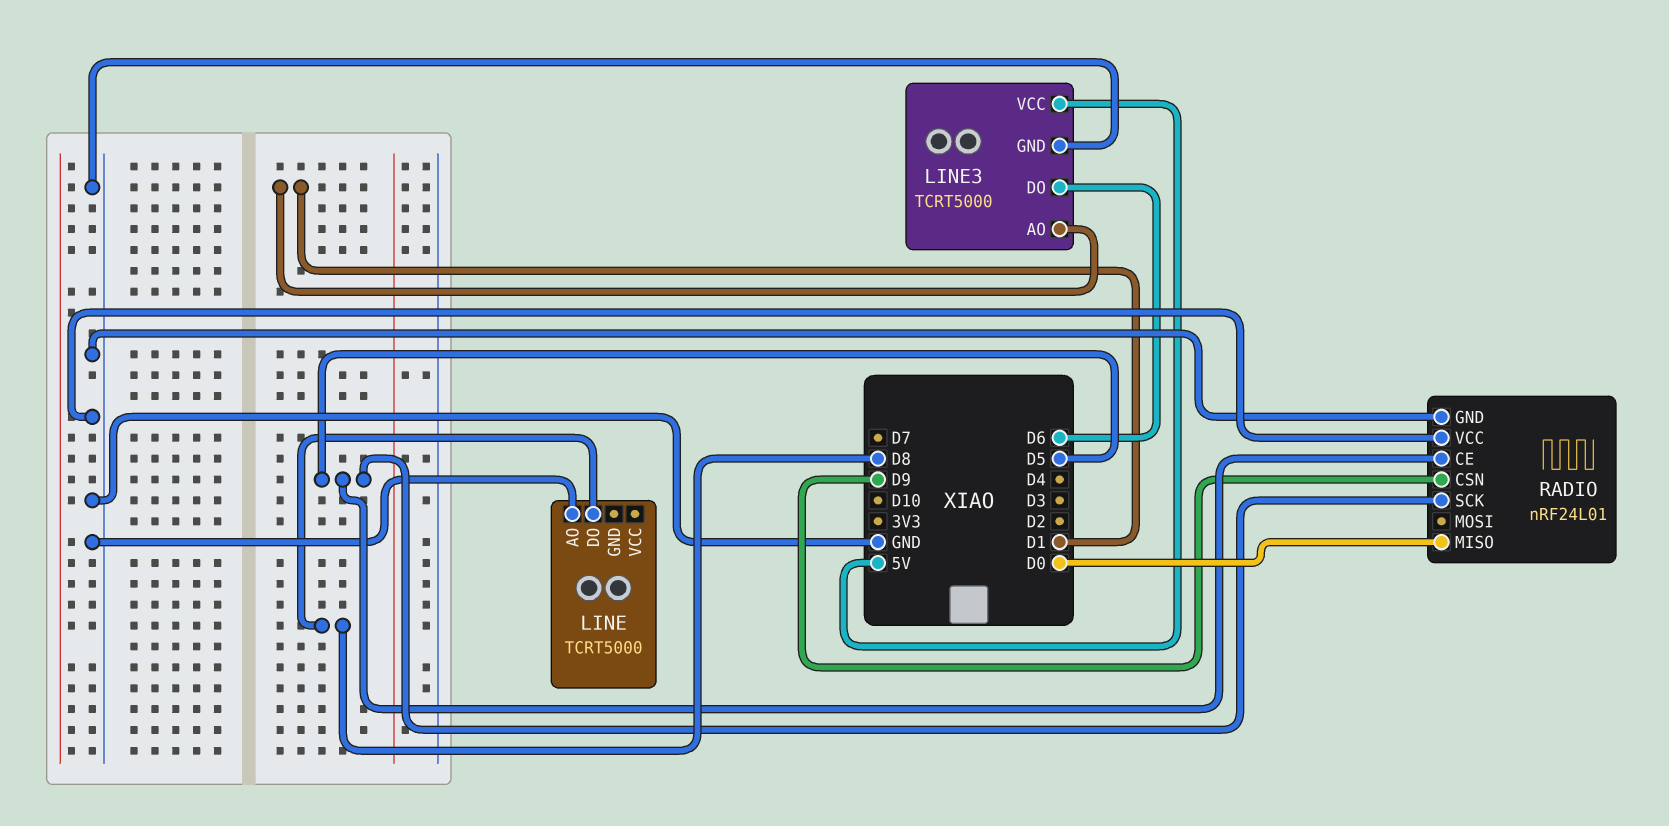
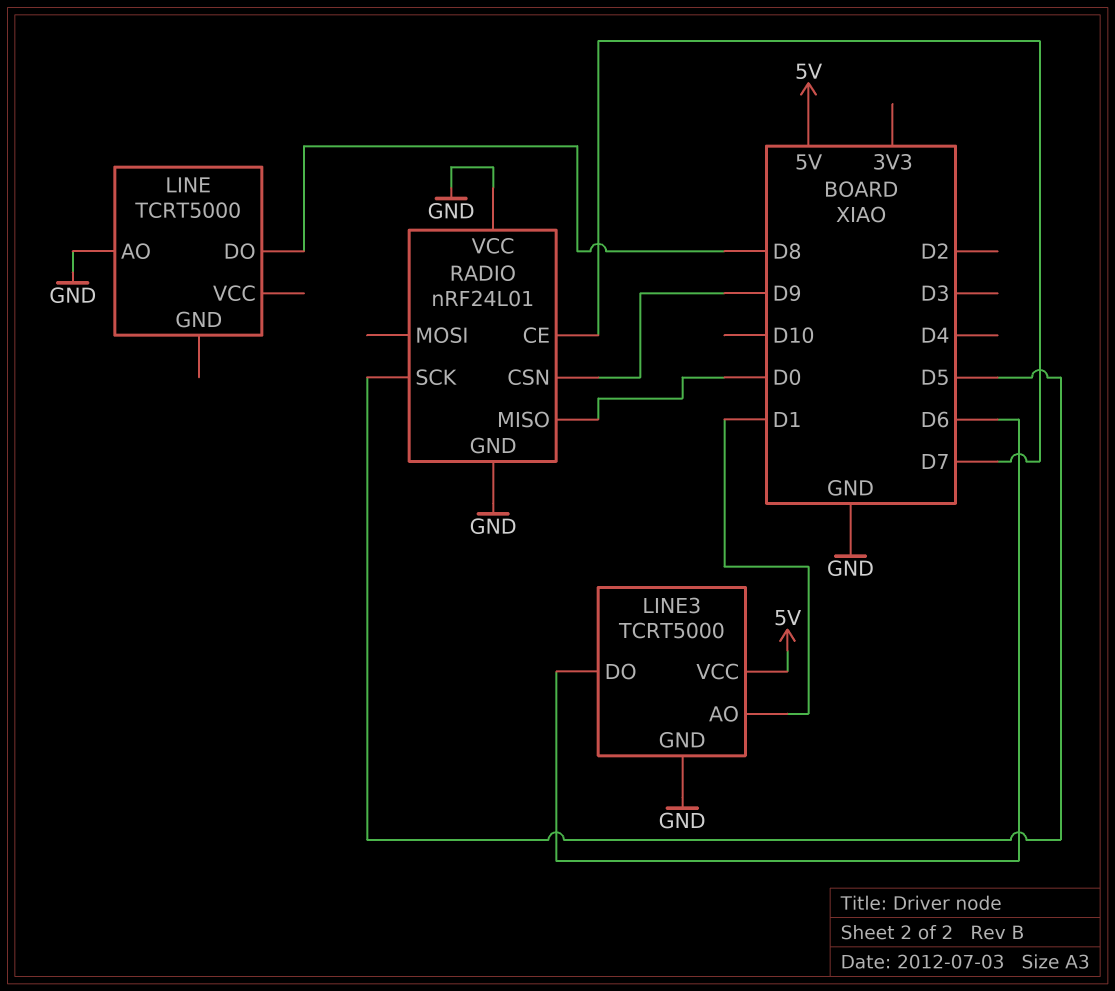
RADIO pin CE: D5 -> D7

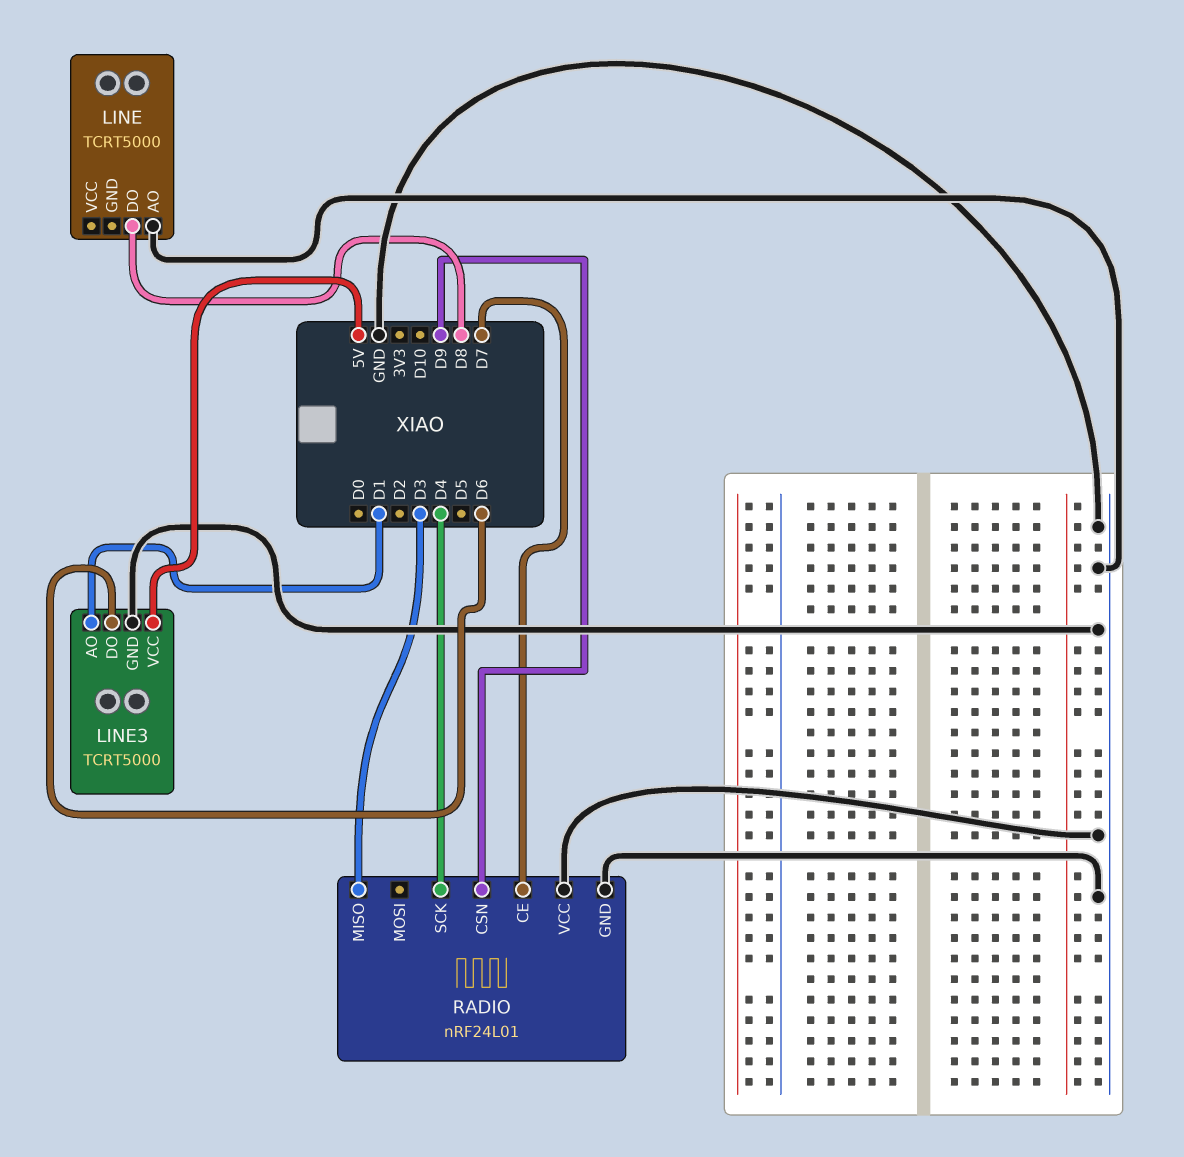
RADIO pin MISO: D0 -> D3
RADIO pin SCK: D5 -> D4

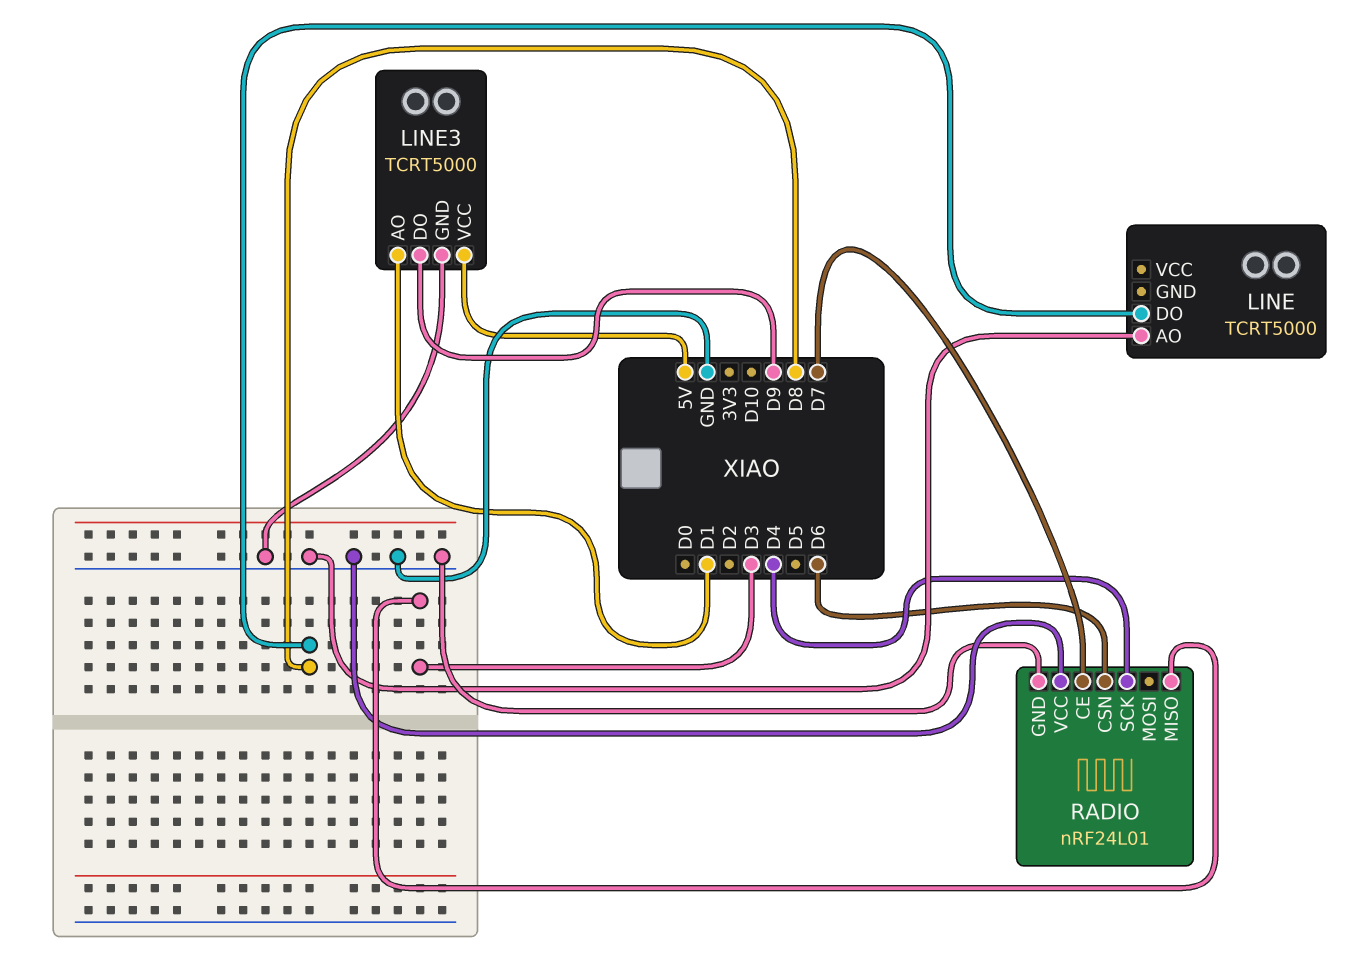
LINE3 pin DO: D6 -> D9
RADIO pin CSN: D9 -> D6

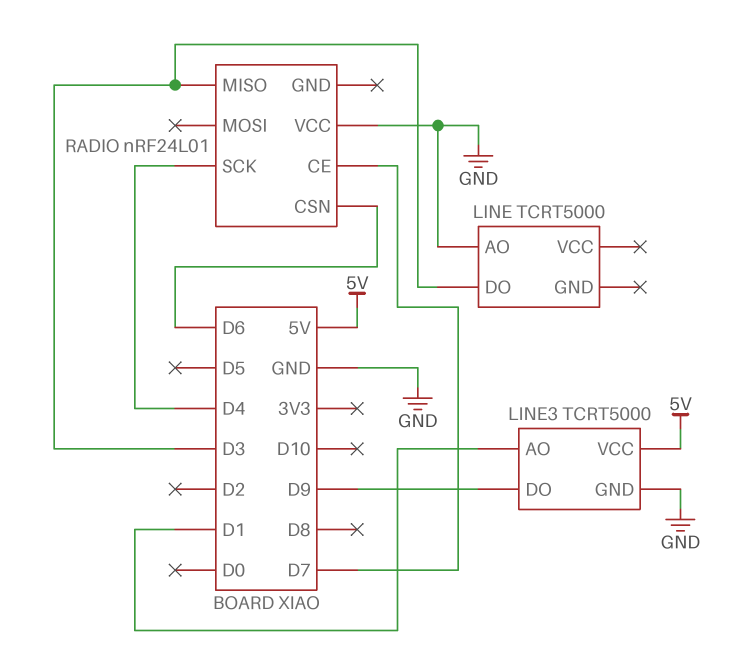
LINE pin DO: D8 -> D3
RADIO pin GND: GND -> none

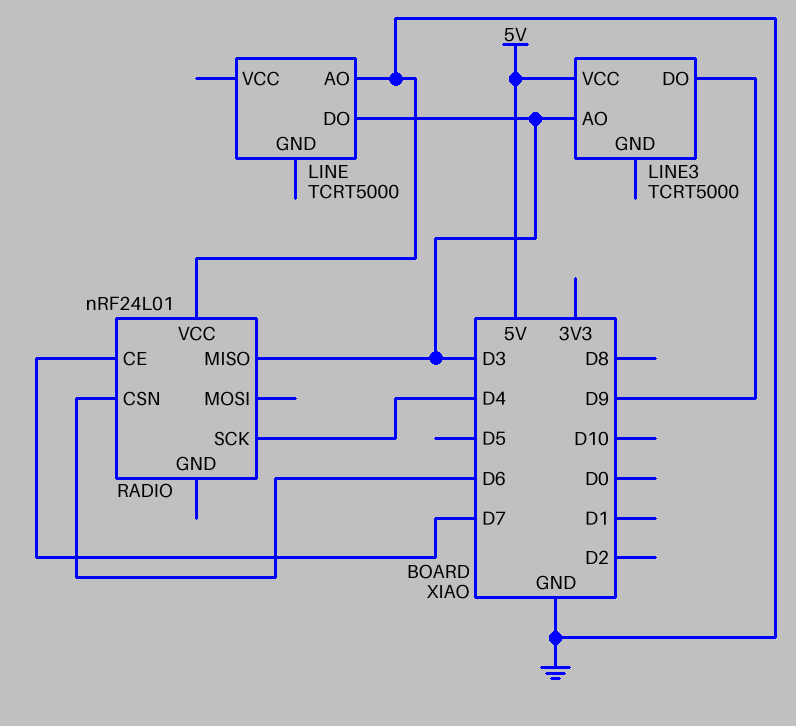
LINE3 pin AO: D1 -> D3
LINE3 pin GND: GND -> none

